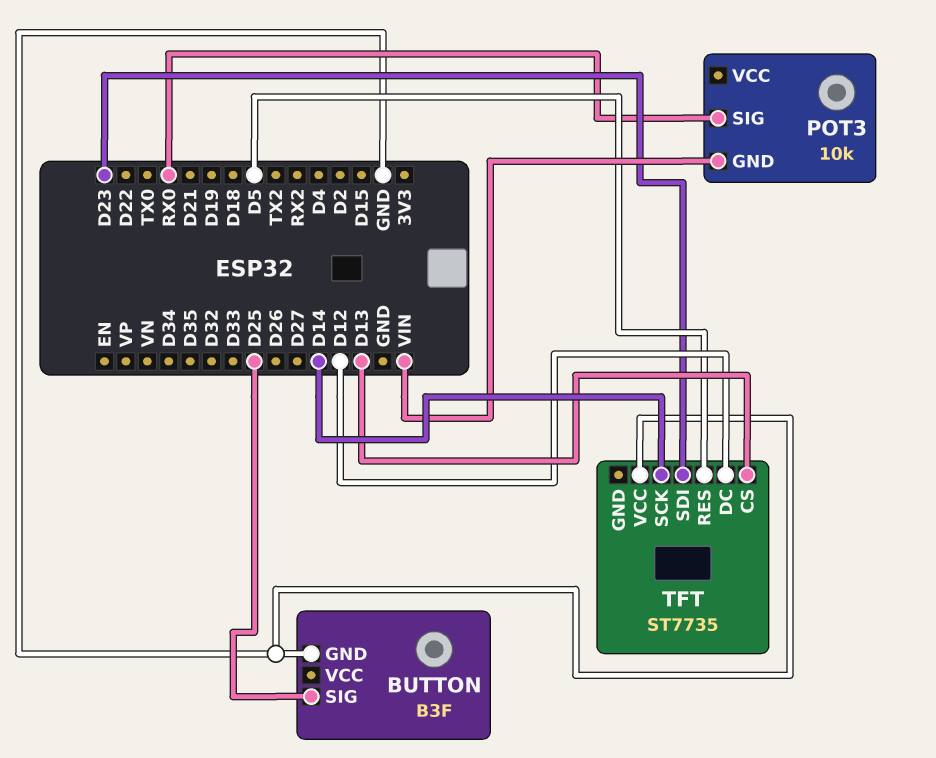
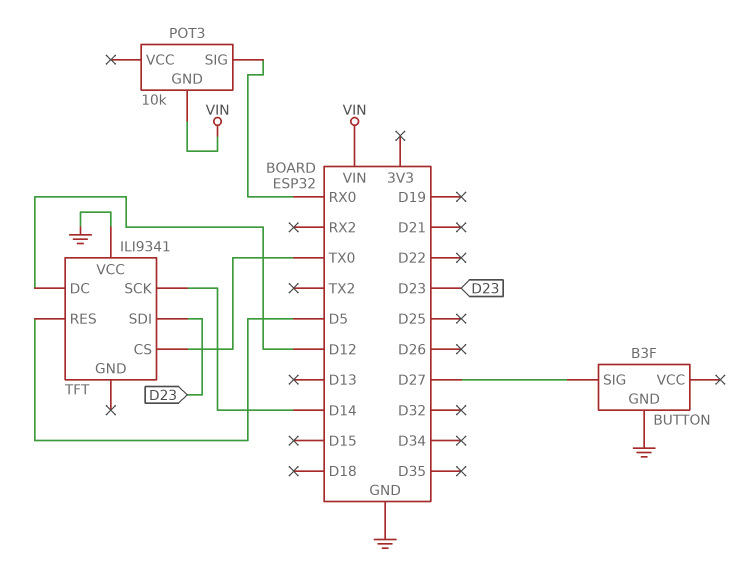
BUTTON pin SIG: D25 -> D27
TFT: ST7735 -> ILI9341
TFT pin CS: D13 -> TX0

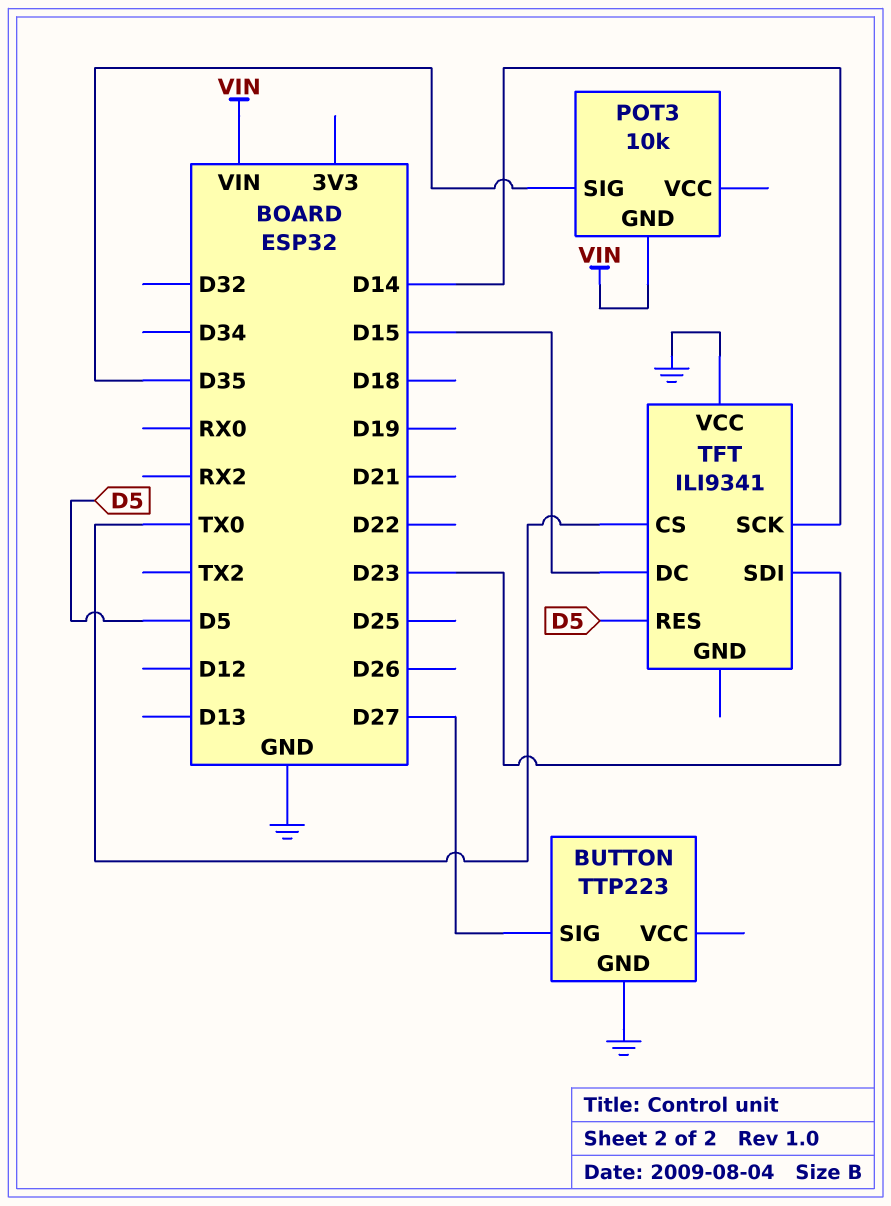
BUTTON: B3F -> TTP223
POT3 pin SIG: RX0 -> D35
TFT pin DC: D12 -> D15

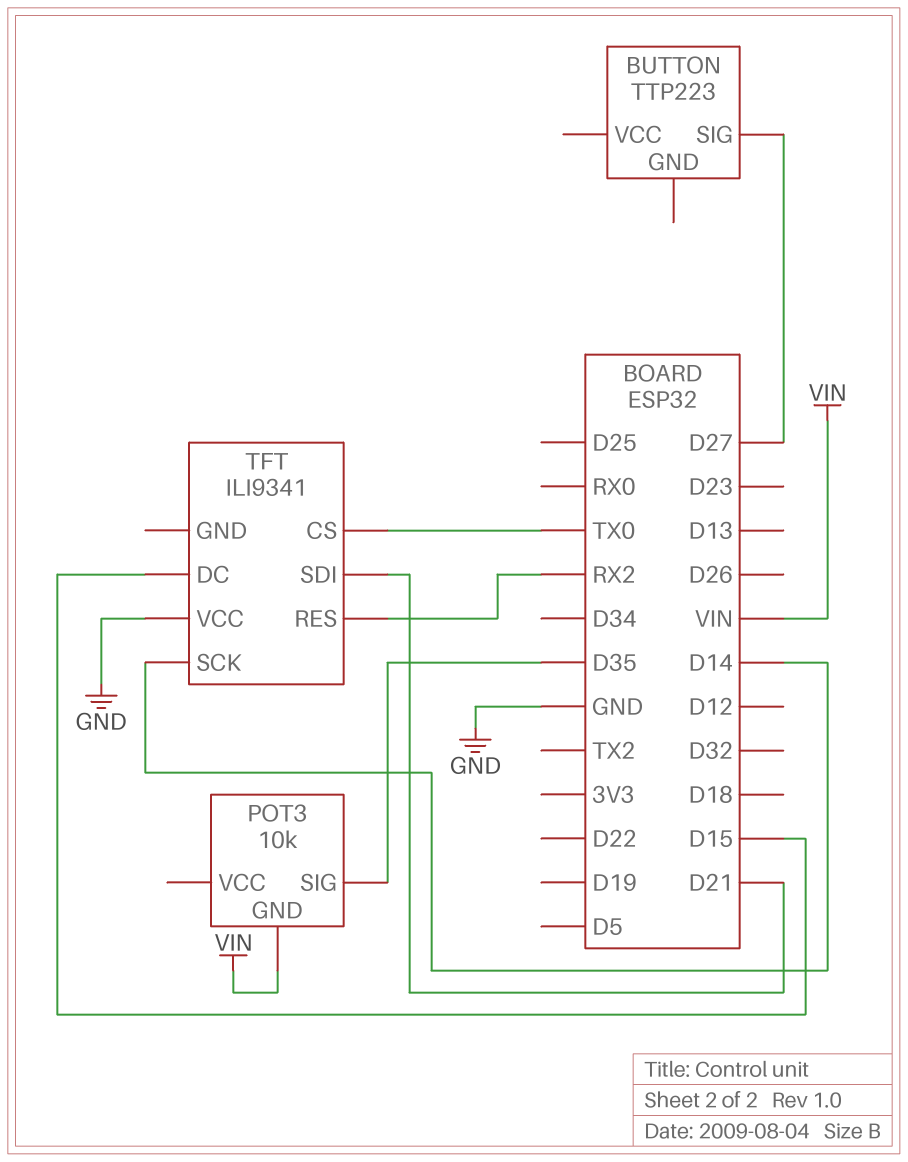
BUTTON pin GND: GND -> none
TFT pin RES: D5 -> RX2
TFT pin SDI: D23 -> D21

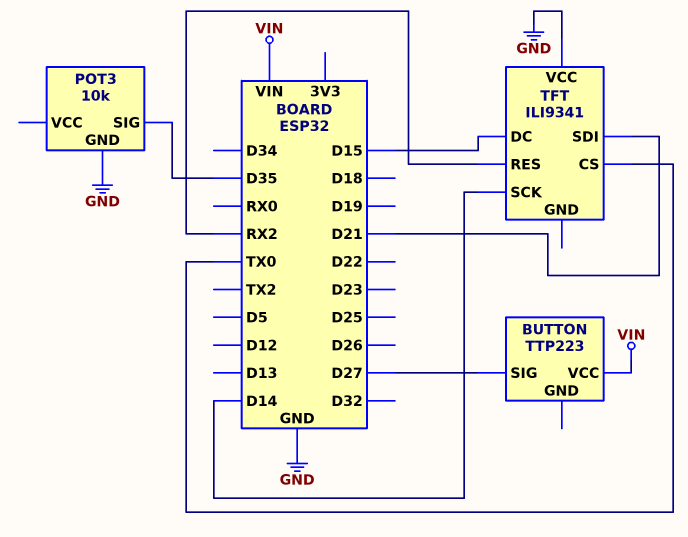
BUTTON pin VCC: none -> VIN
POT3 pin GND: VIN -> GND

